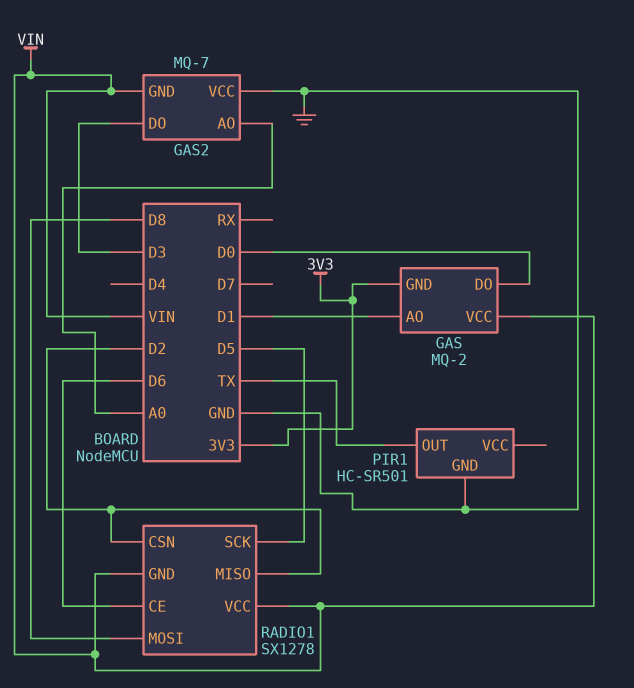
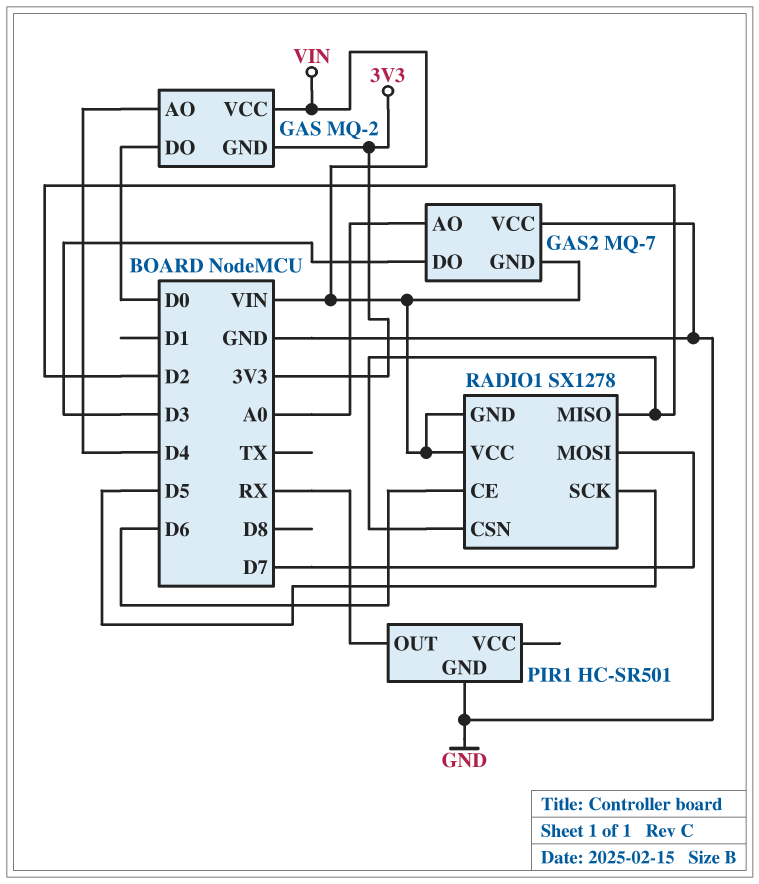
GAS pin AO: D1 -> D4
PIR1 pin OUT: TX -> RX
RADIO1 pin MOSI: D8 -> D7

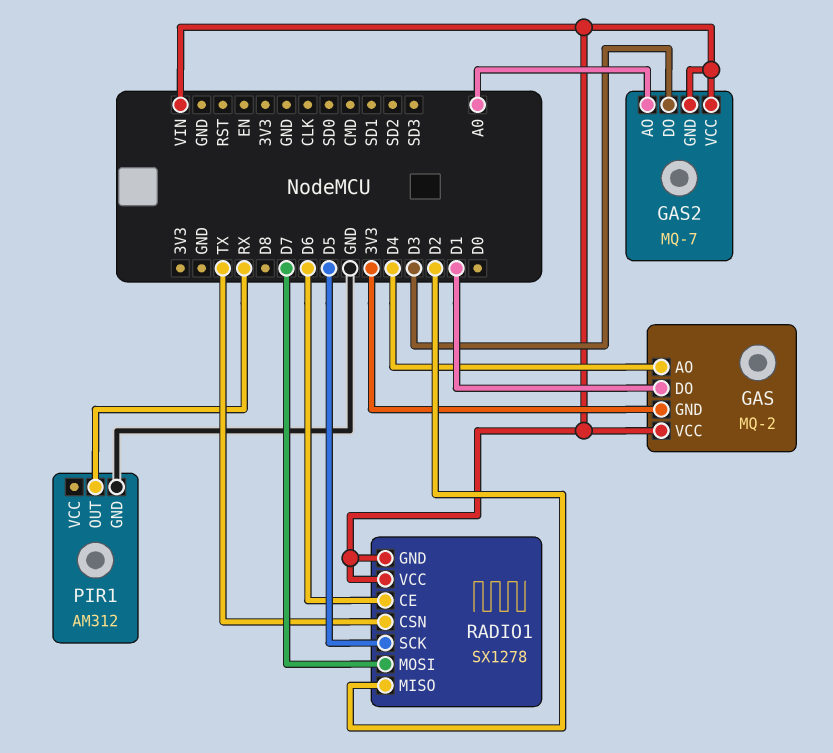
GAS pin DO: D0 -> D1
GAS2 pin VCC: GND -> VIN
PIR1: HC-SR501 -> AM312
RADIO1 pin CSN: D2 -> TX

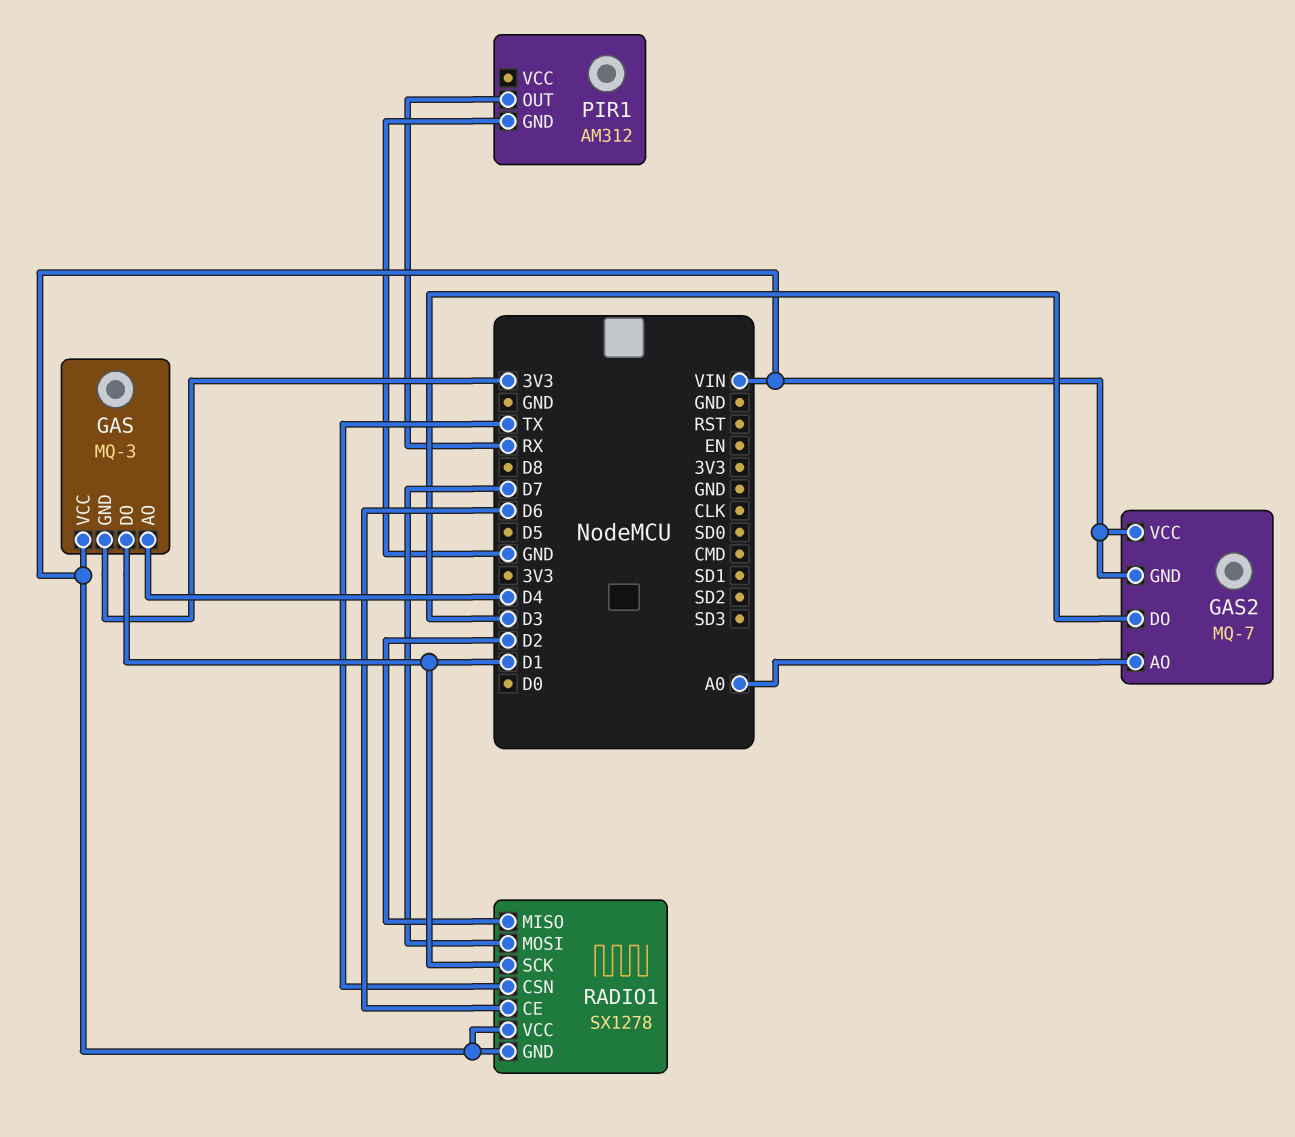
GAS: MQ-2 -> MQ-3
RADIO1 pin SCK: D5 -> D1

